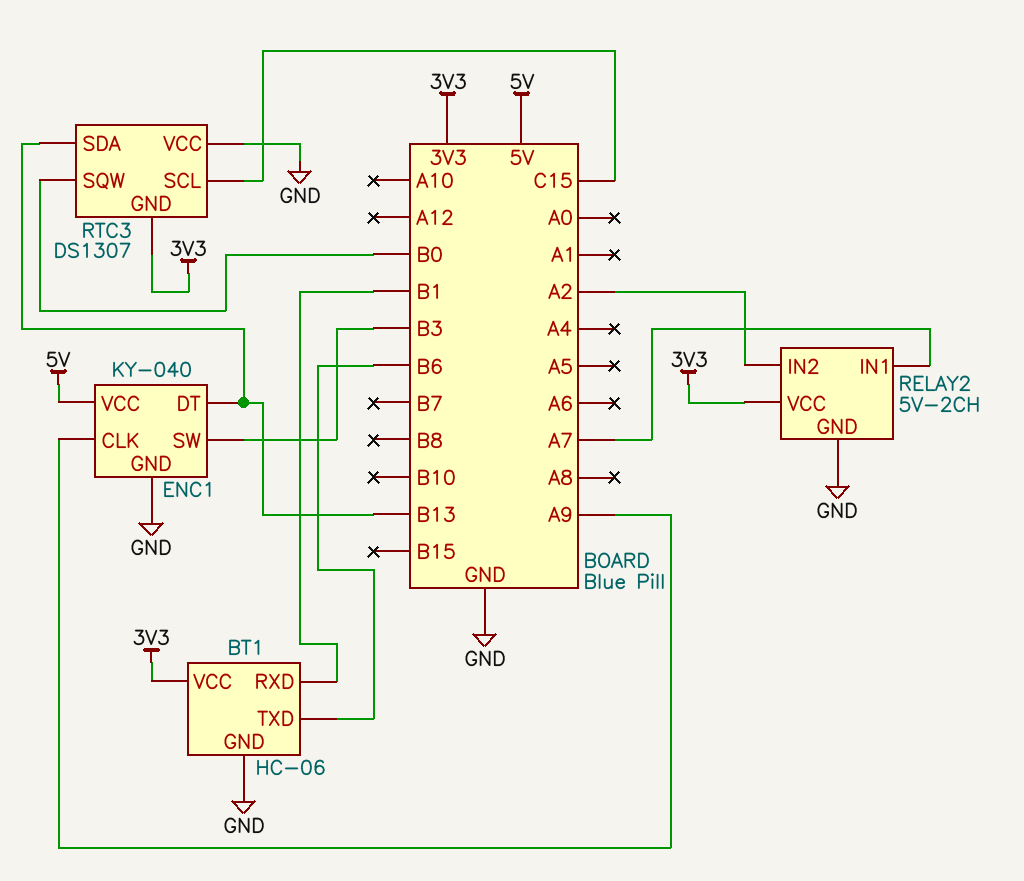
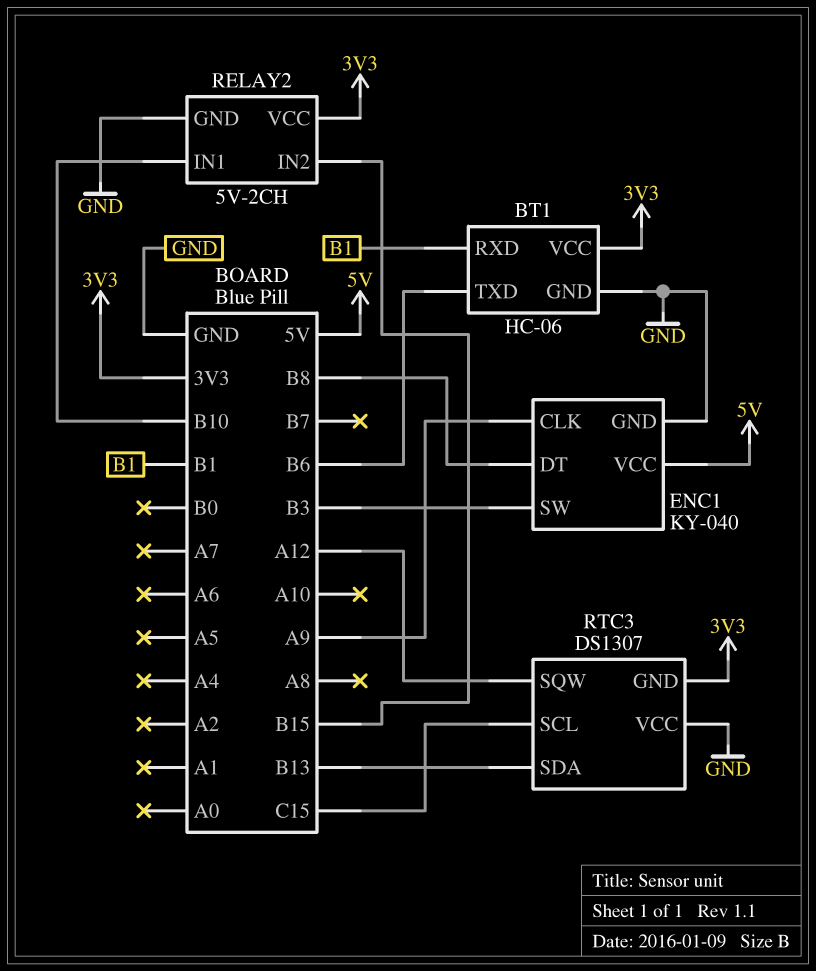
ENC1 pin DT: B13 -> B8
RELAY2 pin IN1: A7 -> B10
RELAY2 pin IN2: A2 -> B15
RTC3 pin SQW: B0 -> A12

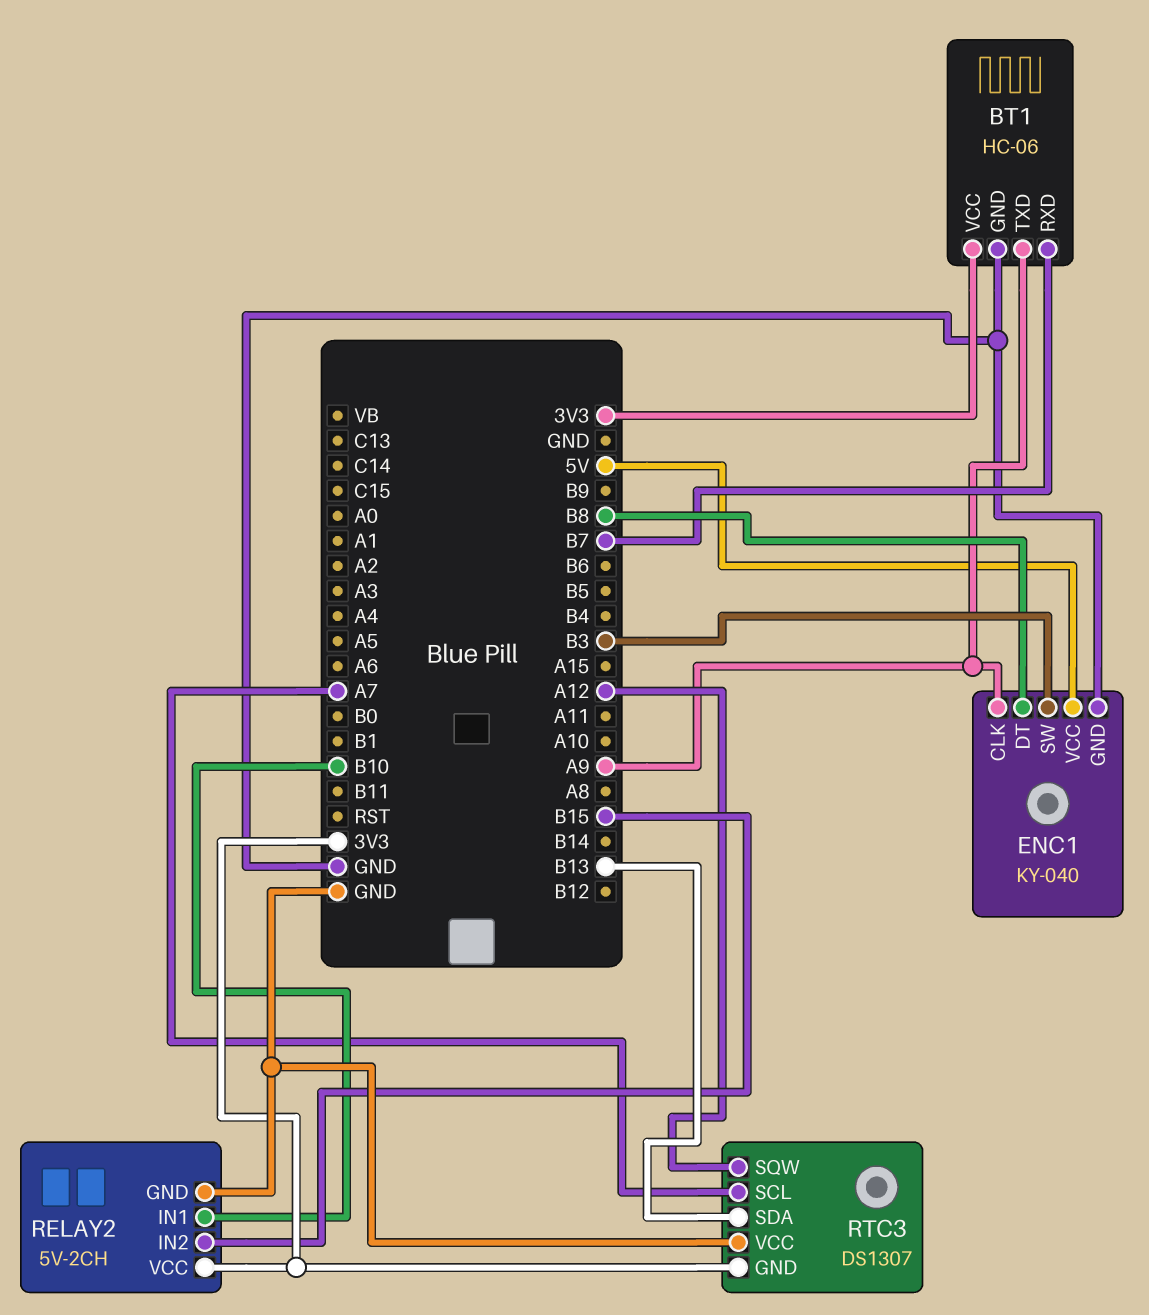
BT1 pin RXD: B1 -> B7
BT1 pin TXD: B6 -> A9
RTC3 pin SCL: C15 -> A7

